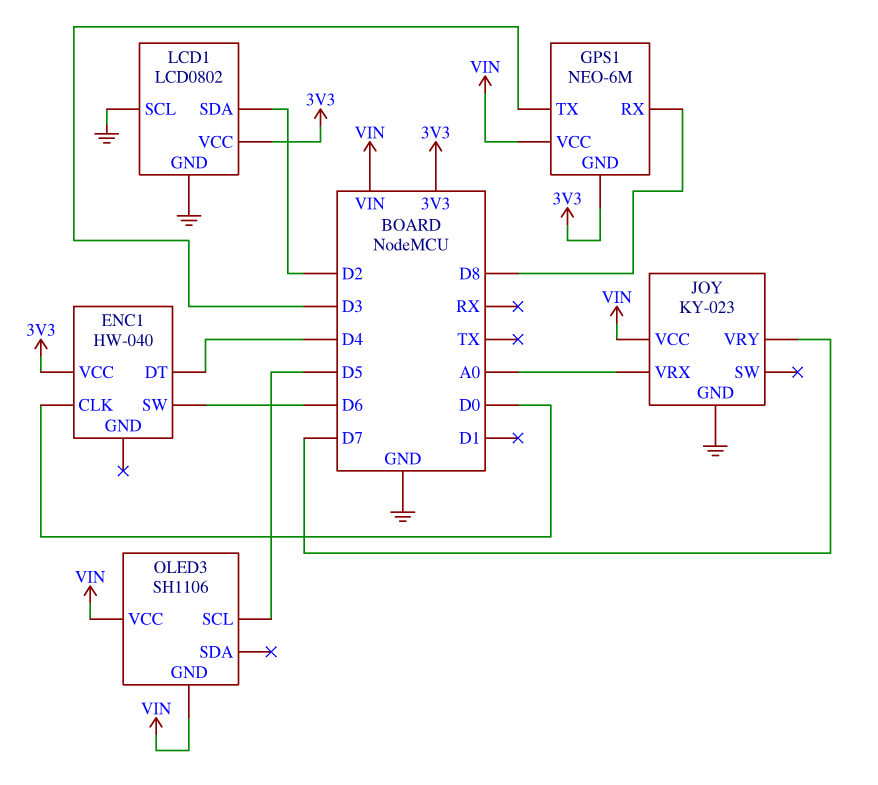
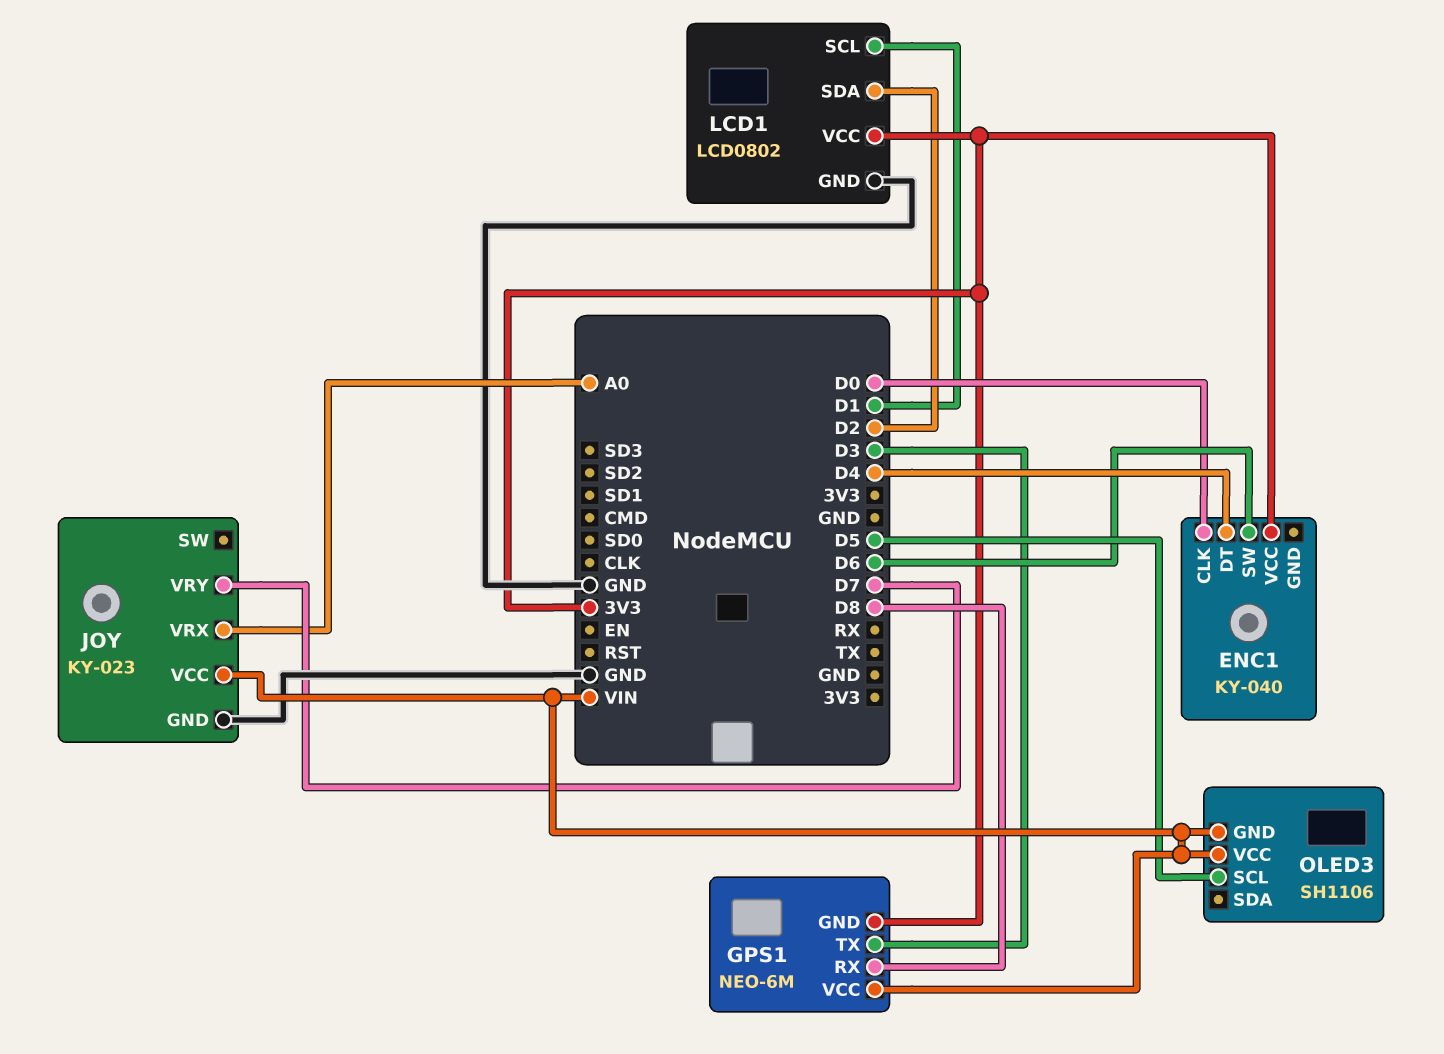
ENC1: HW-040 -> KY-040
LCD1 pin SCL: GND -> D1

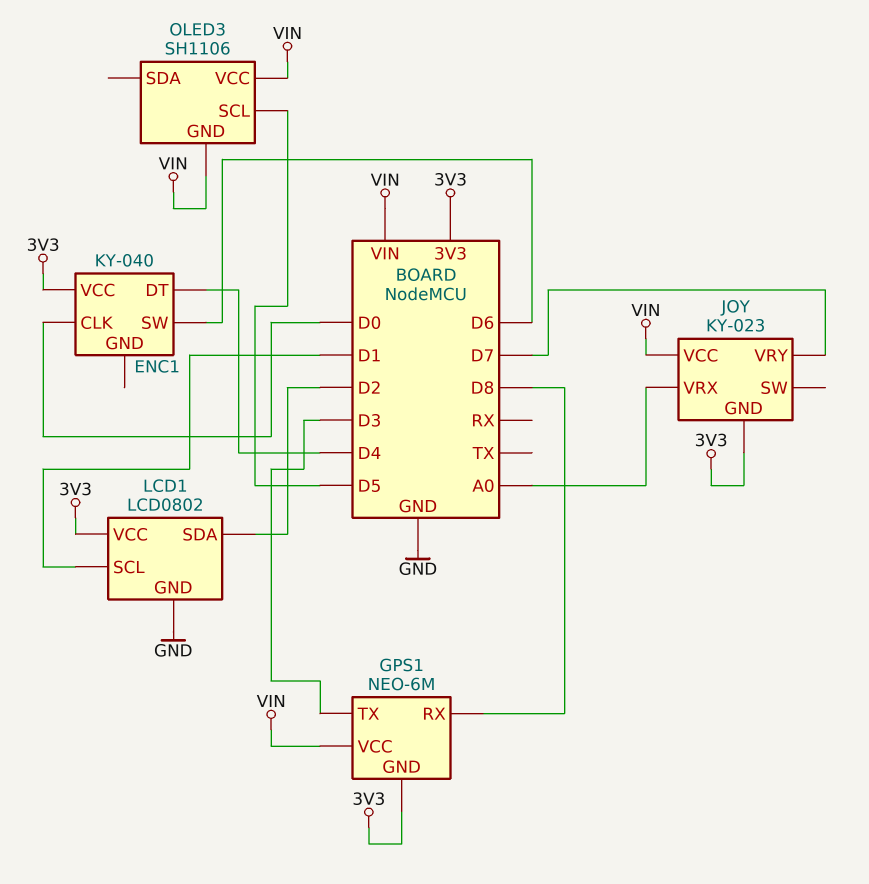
JOY pin GND: GND -> 3V3

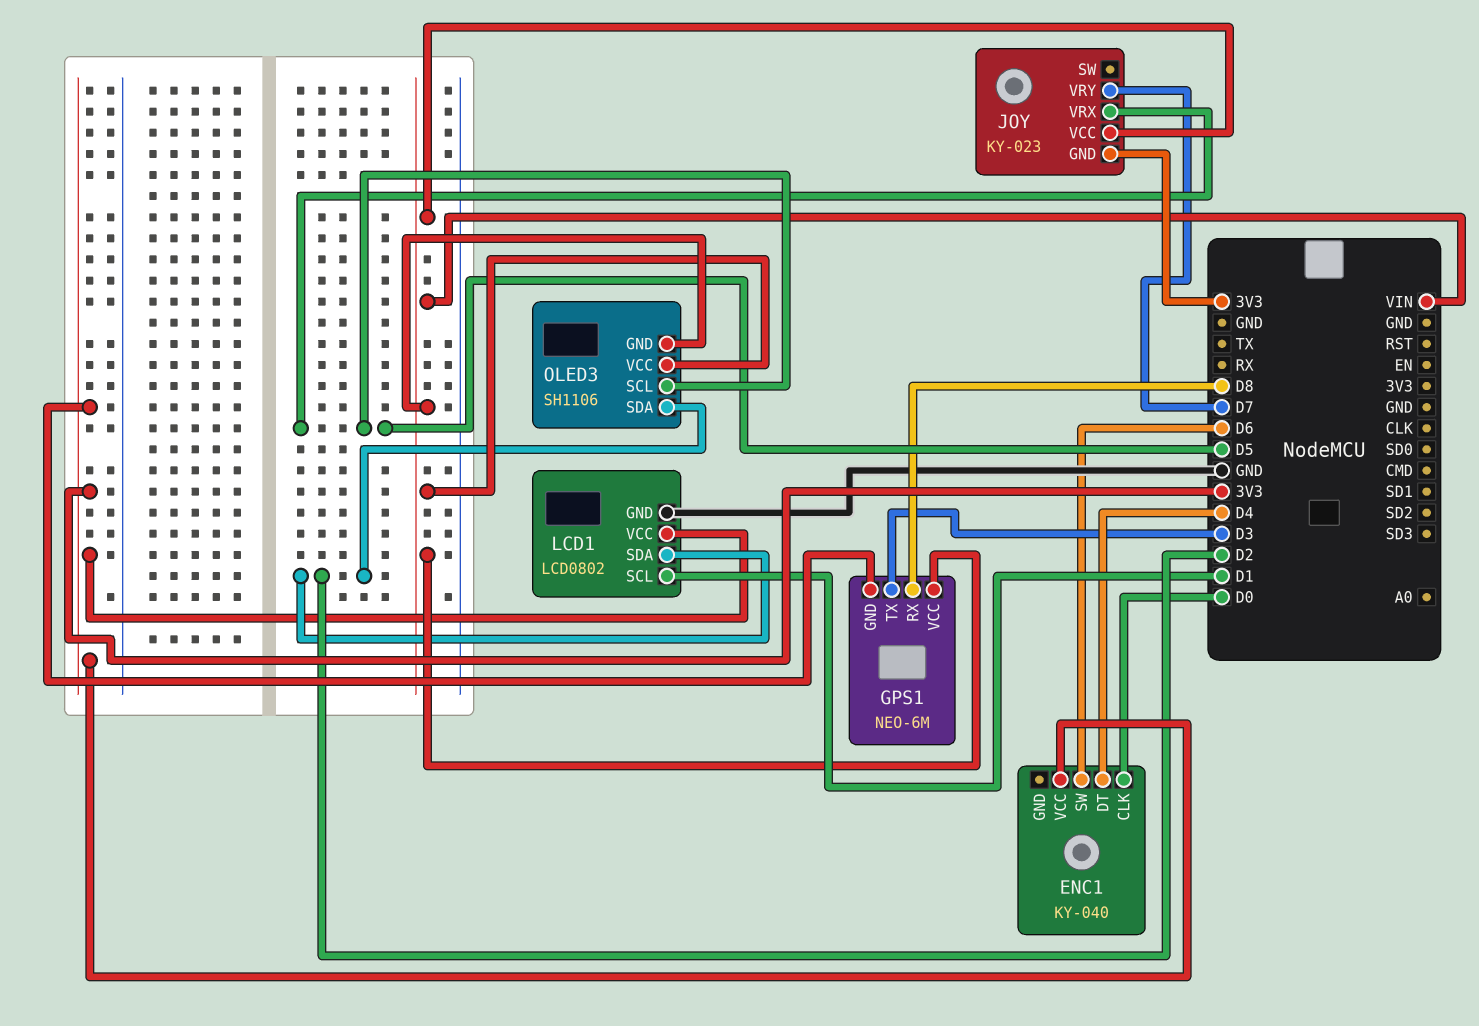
JOY pin VRX: A0 -> D5
OLED3 pin SDA: none -> D2

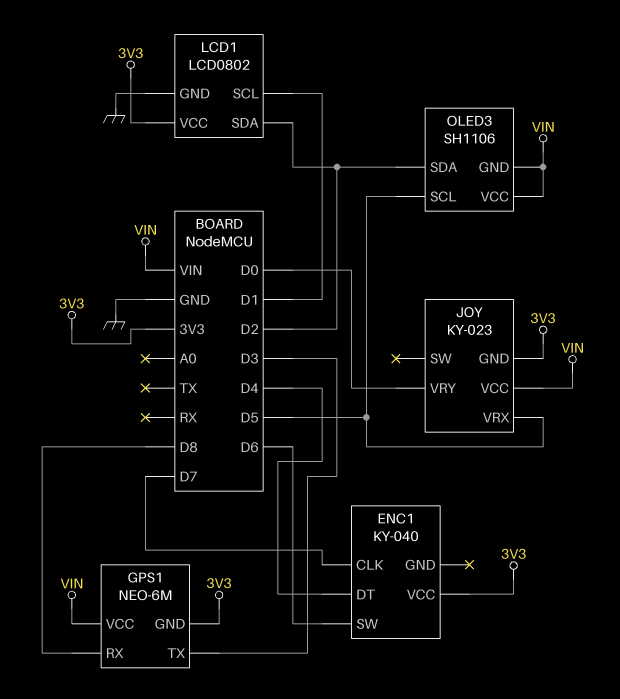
ENC1 pin CLK: D0 -> D7
JOY pin VRY: D7 -> D0

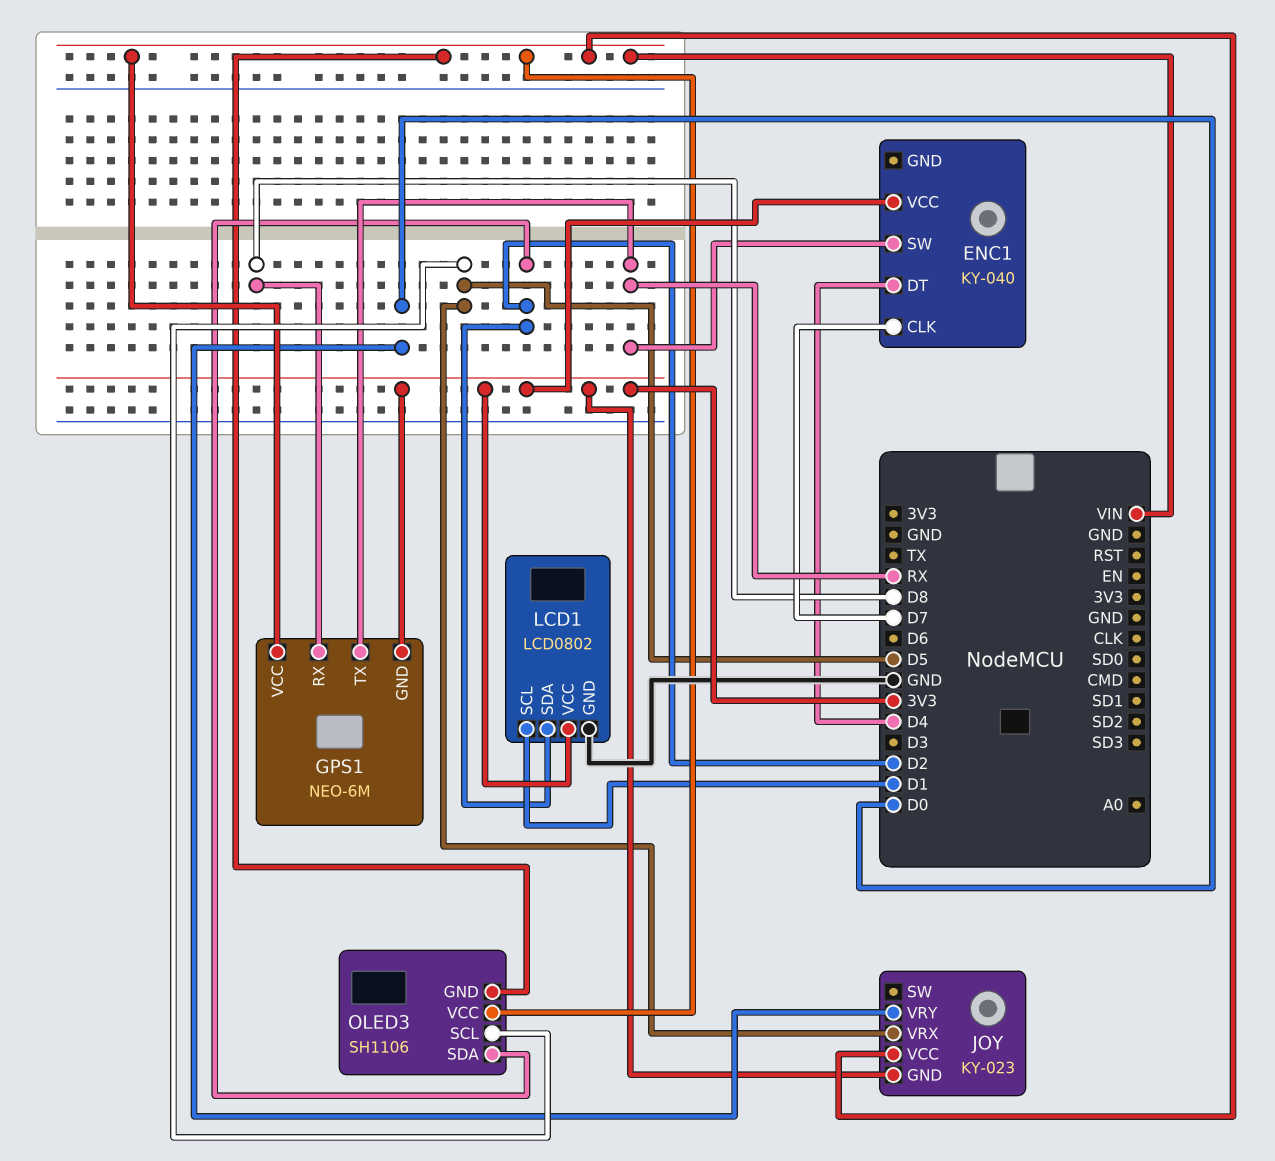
ENC1 pin SW: D6 -> RX
GPS1 pin TX: D3 -> RX

